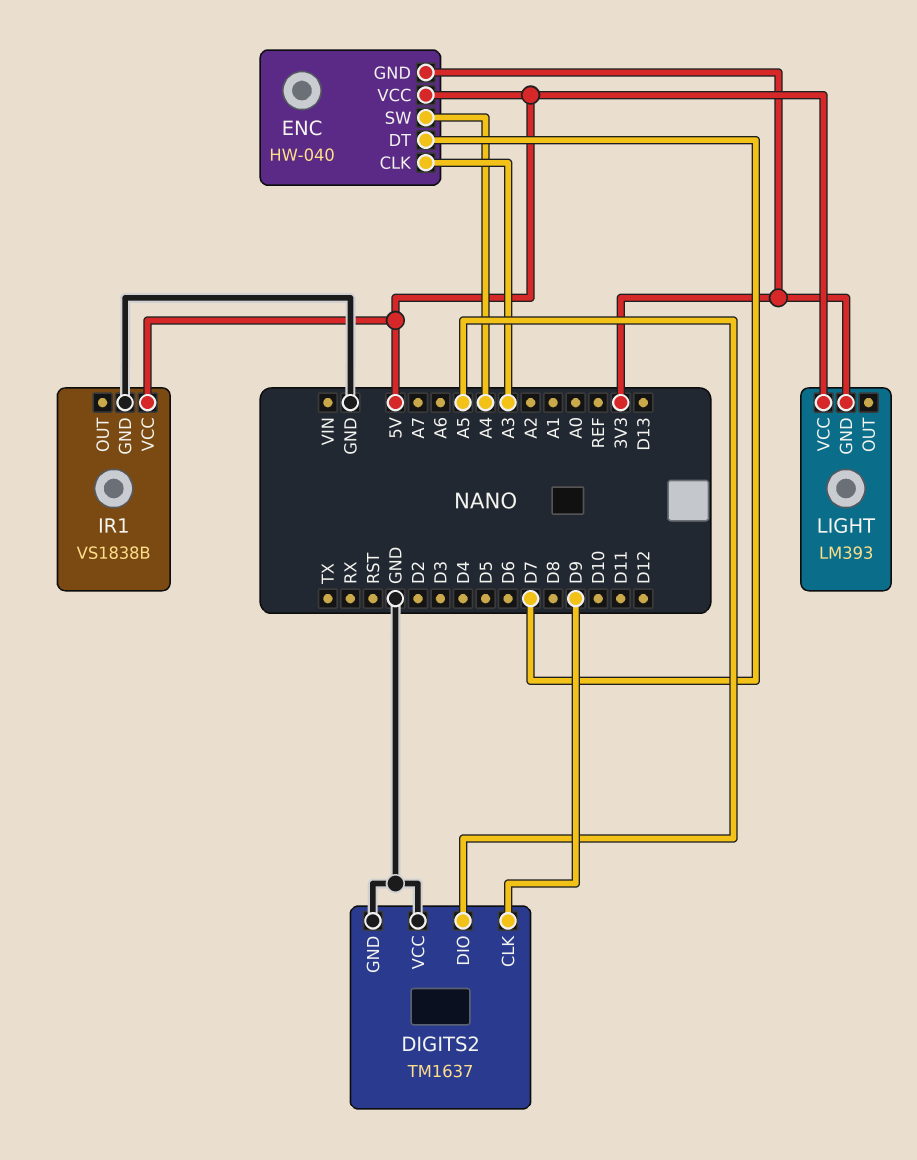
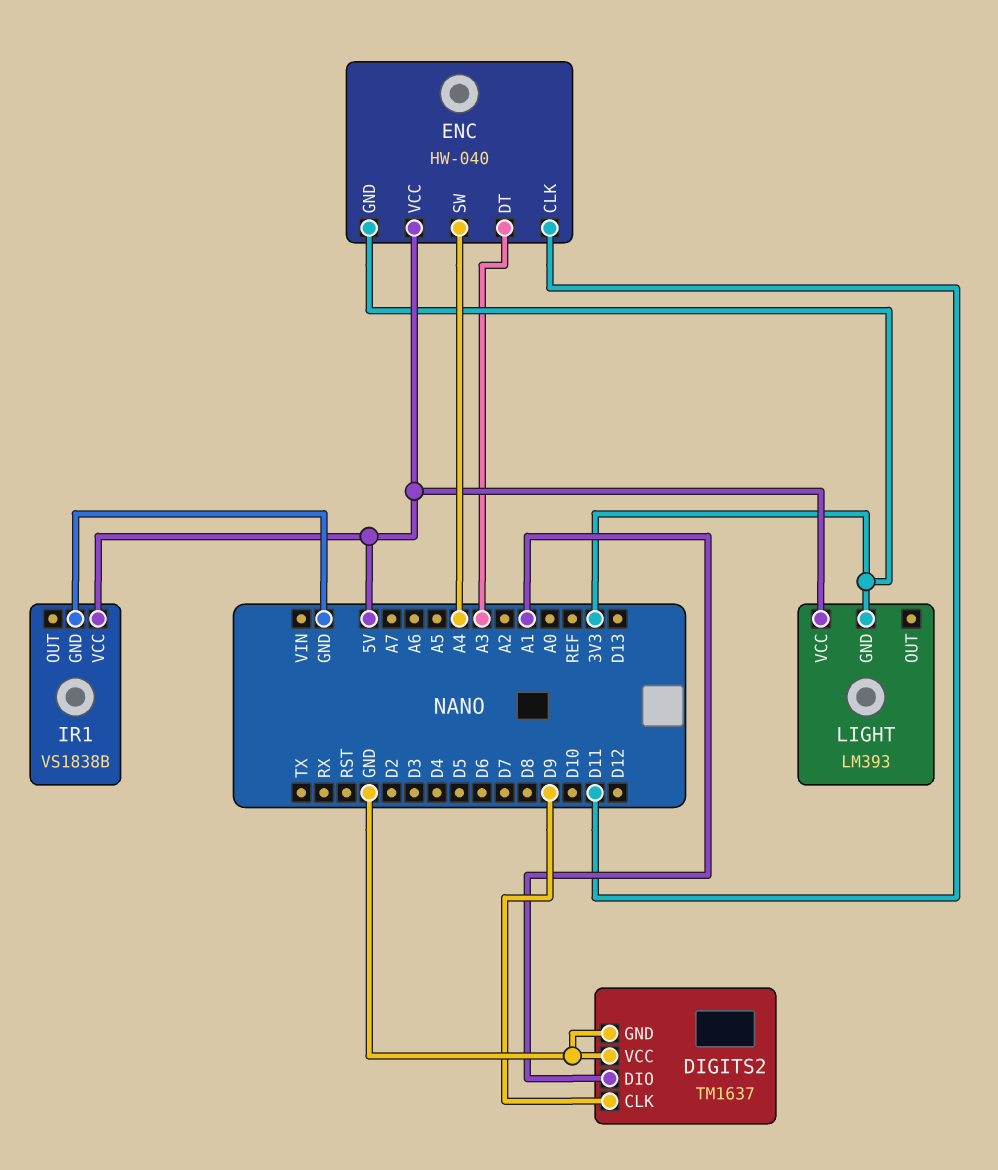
DIGITS2 pin DIO: A5 -> A1
ENC pin CLK: A3 -> D11
ENC pin DT: D7 -> A3

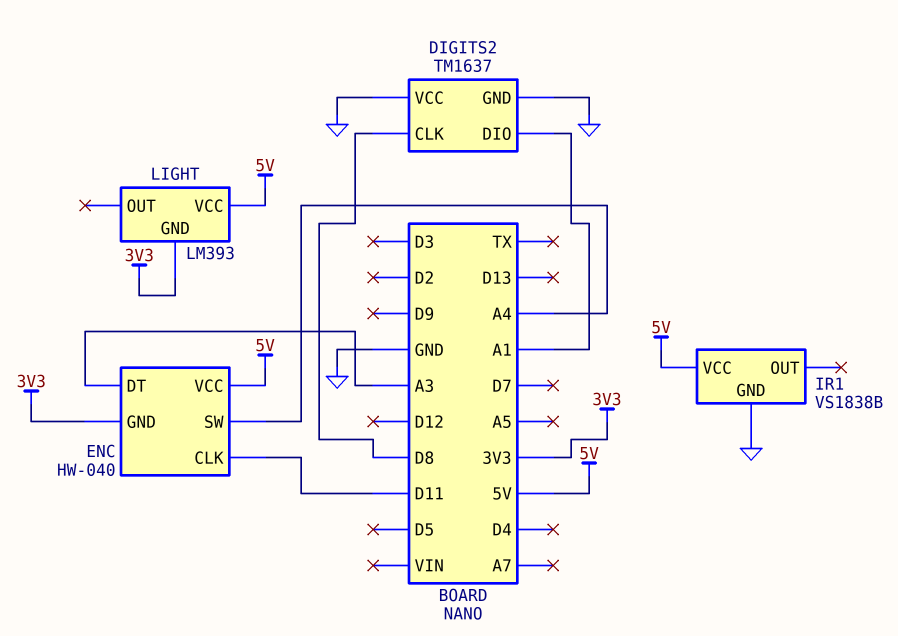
DIGITS2 pin CLK: D9 -> D8

